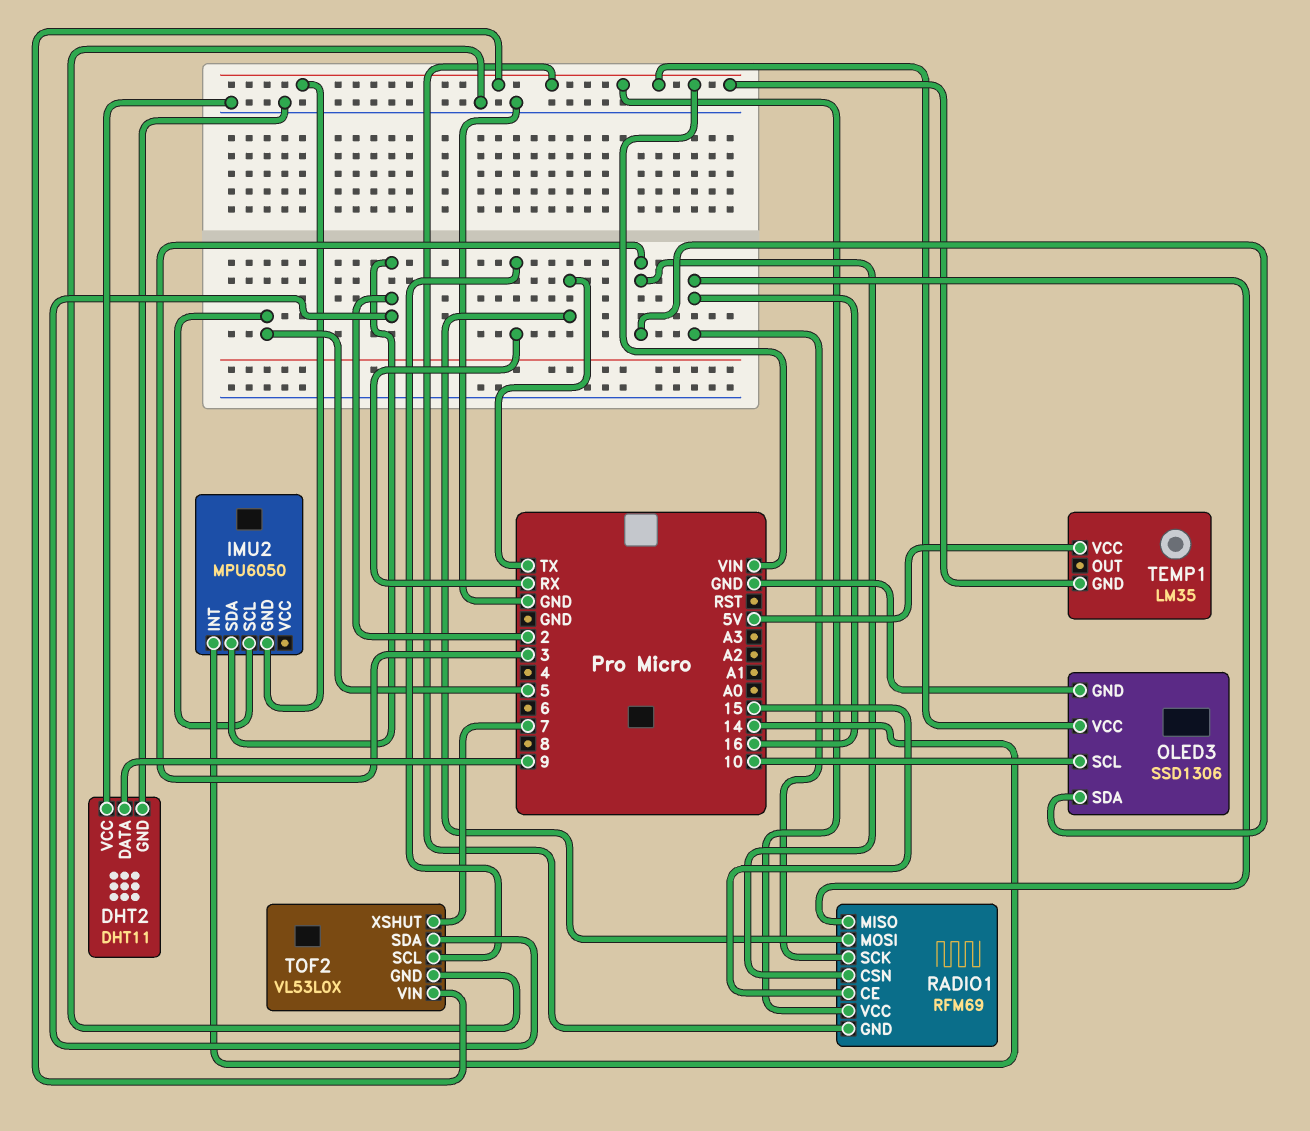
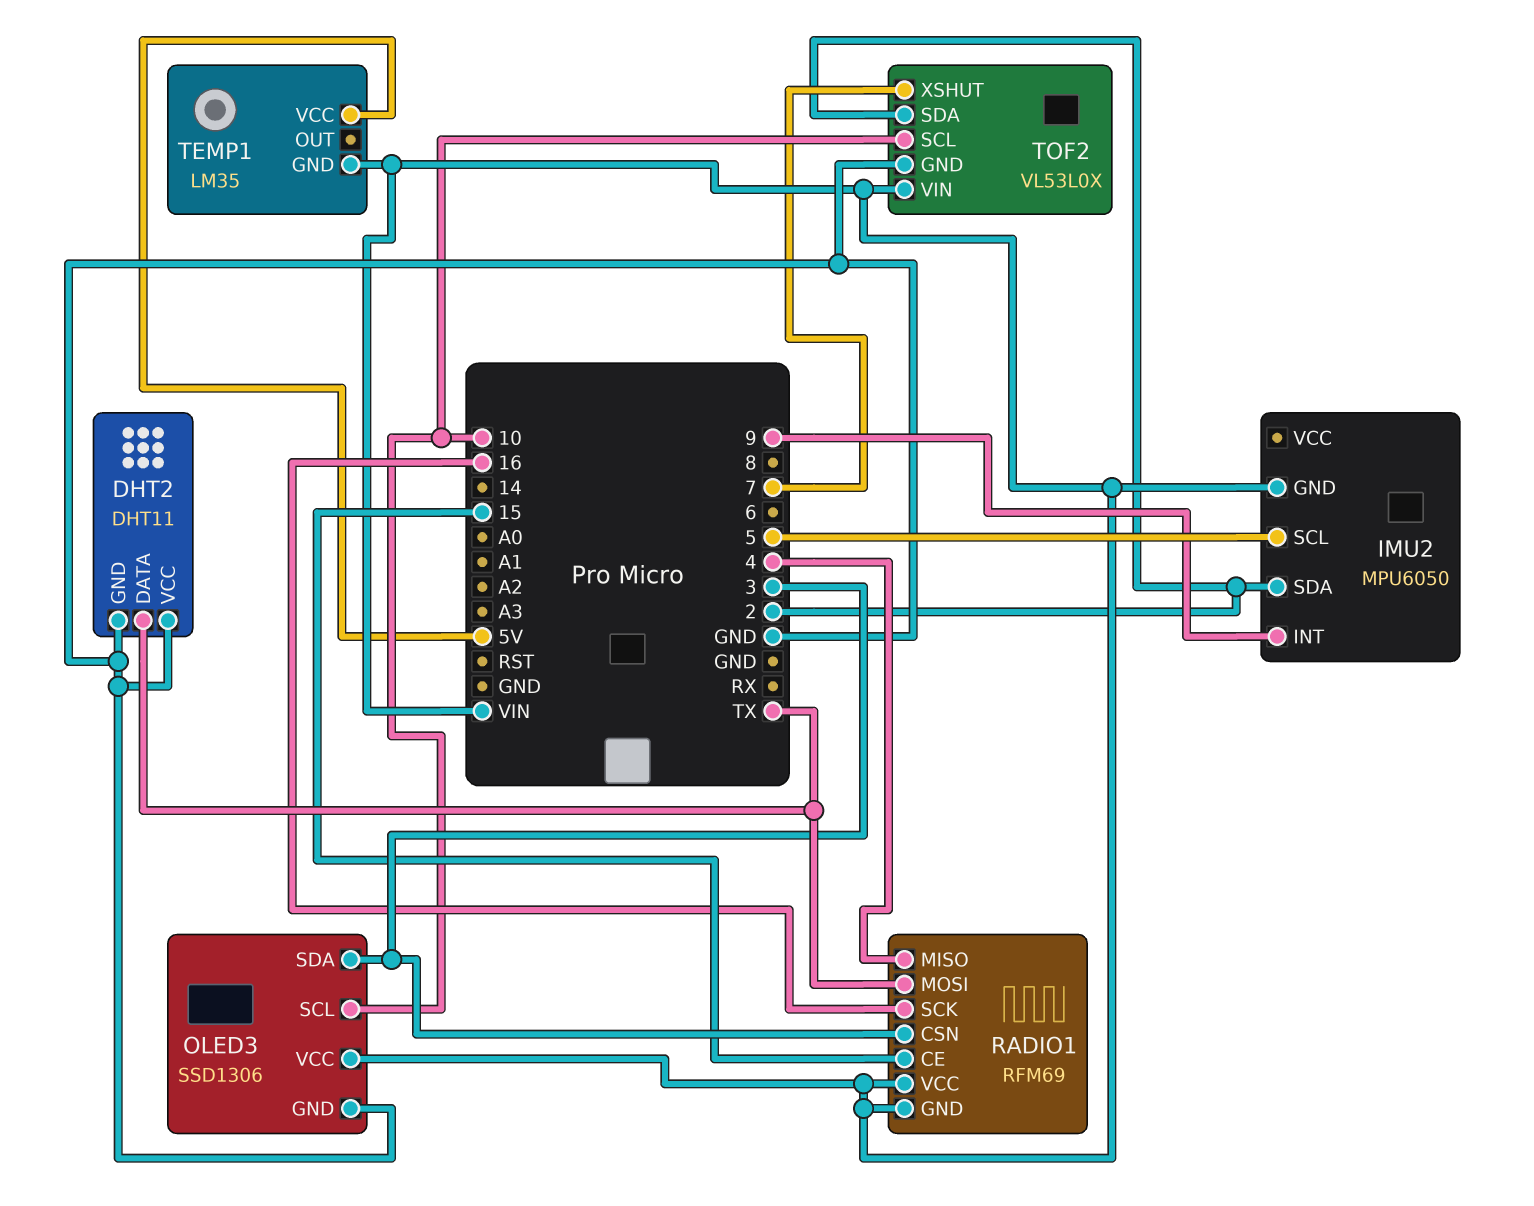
DHT2 pin DATA: 9 -> TX
IMU2 pin INT: 14 -> 9
RADIO1 pin MISO: 16 -> 4
TOF2 pin SCL: RX -> 10

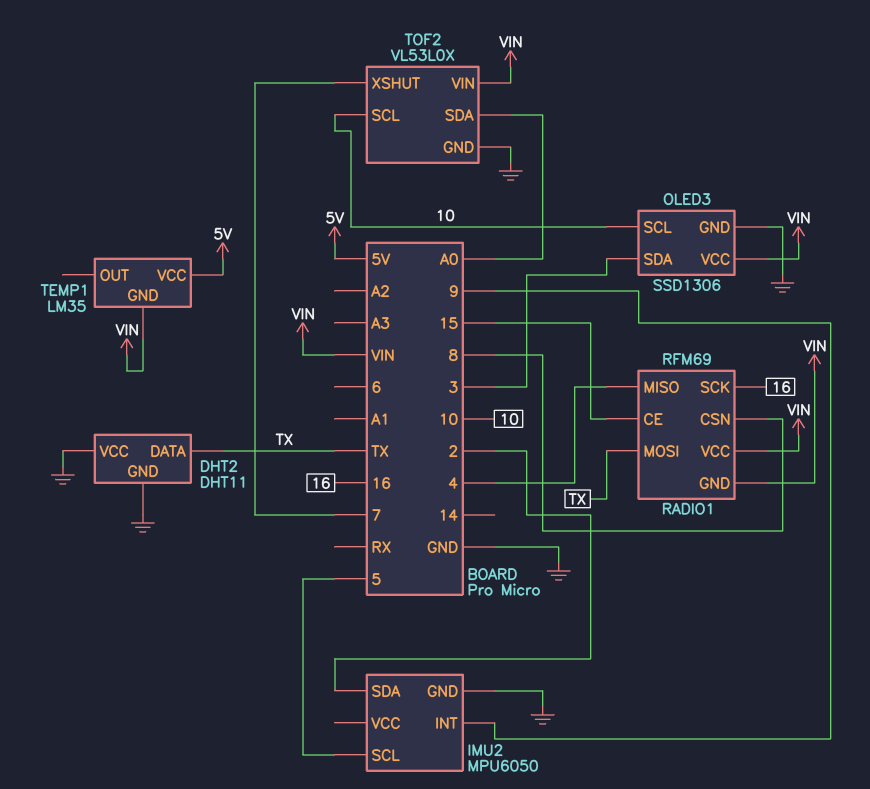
IMU2 pin GND: VIN -> GND
RADIO1 pin CSN: 3 -> 8
TOF2 pin SDA: 2 -> A0

